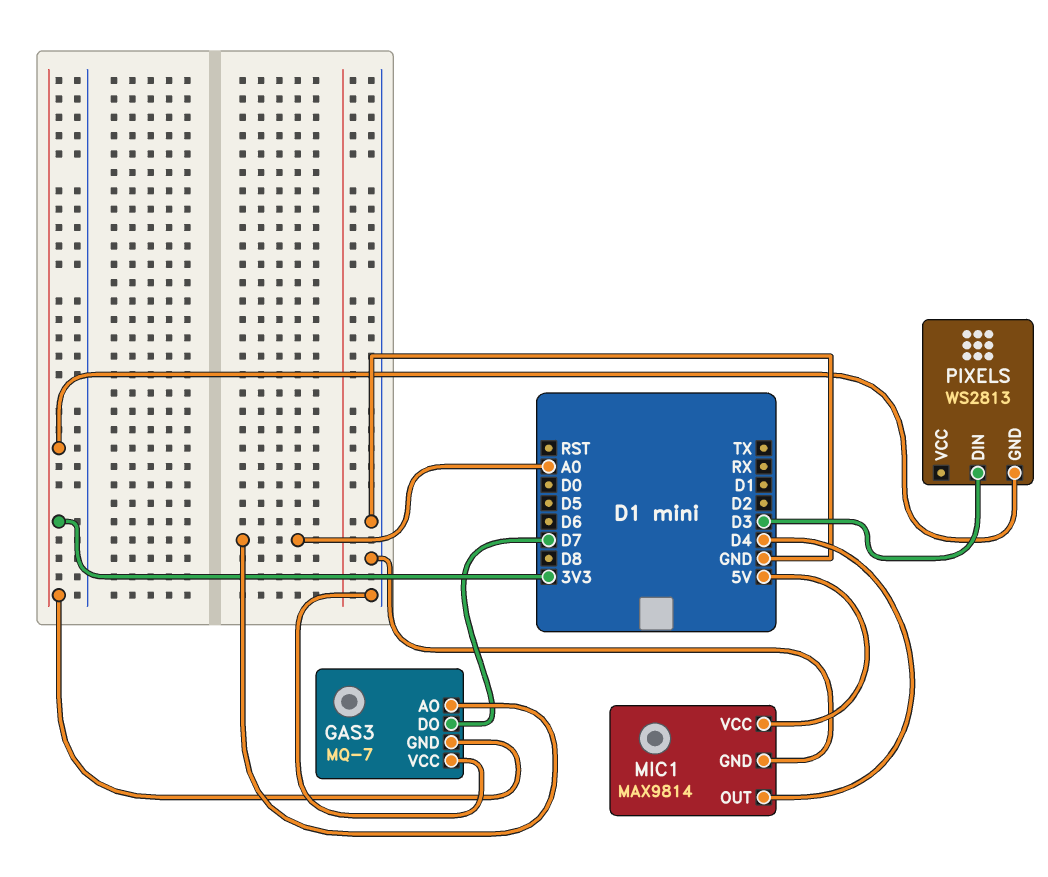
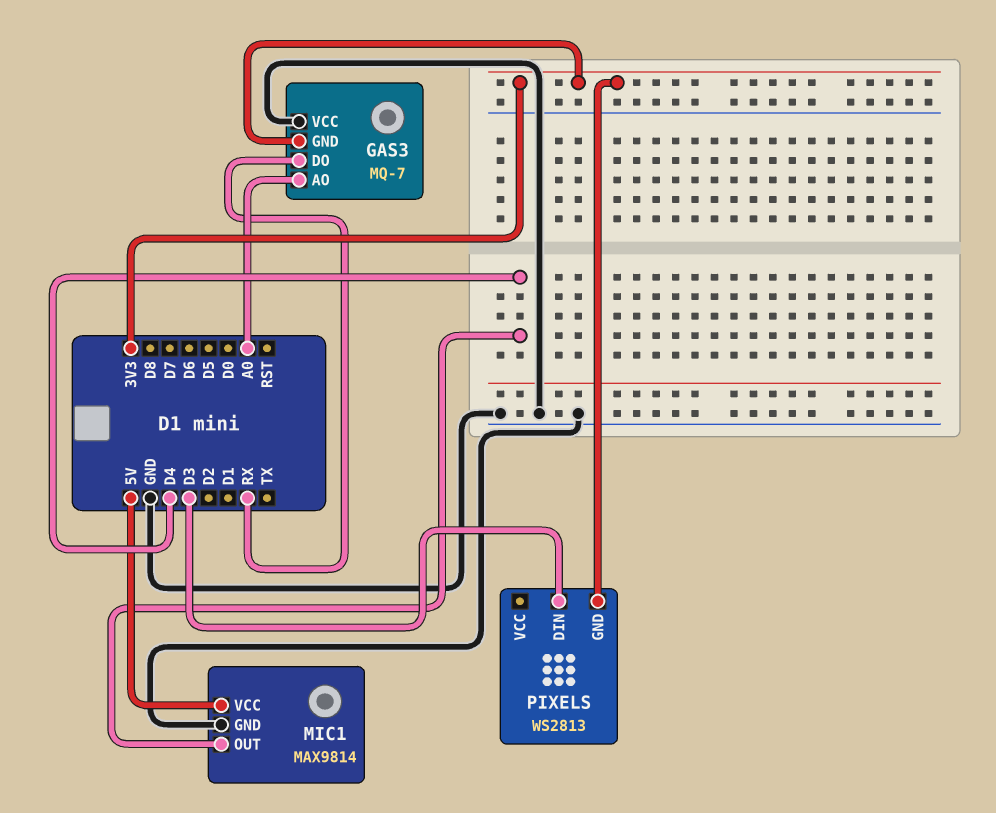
GAS3 pin DO: D7 -> RX

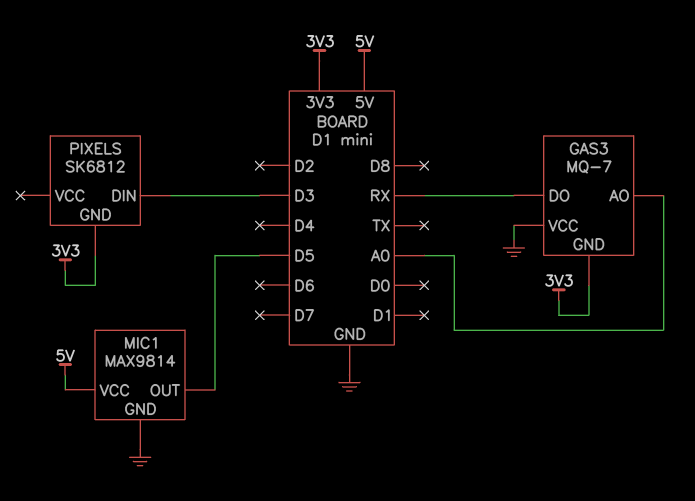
MIC1 pin OUT: D4 -> D5
PIXELS: WS2813 -> SK6812

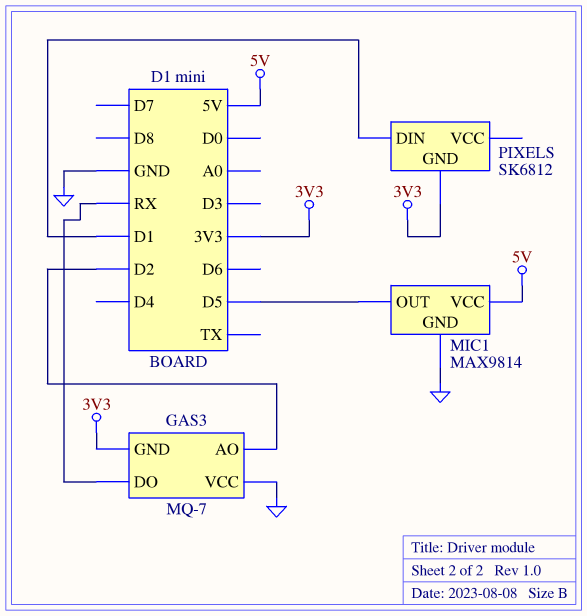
GAS3 pin AO: A0 -> D2
PIXELS pin DIN: D3 -> D1

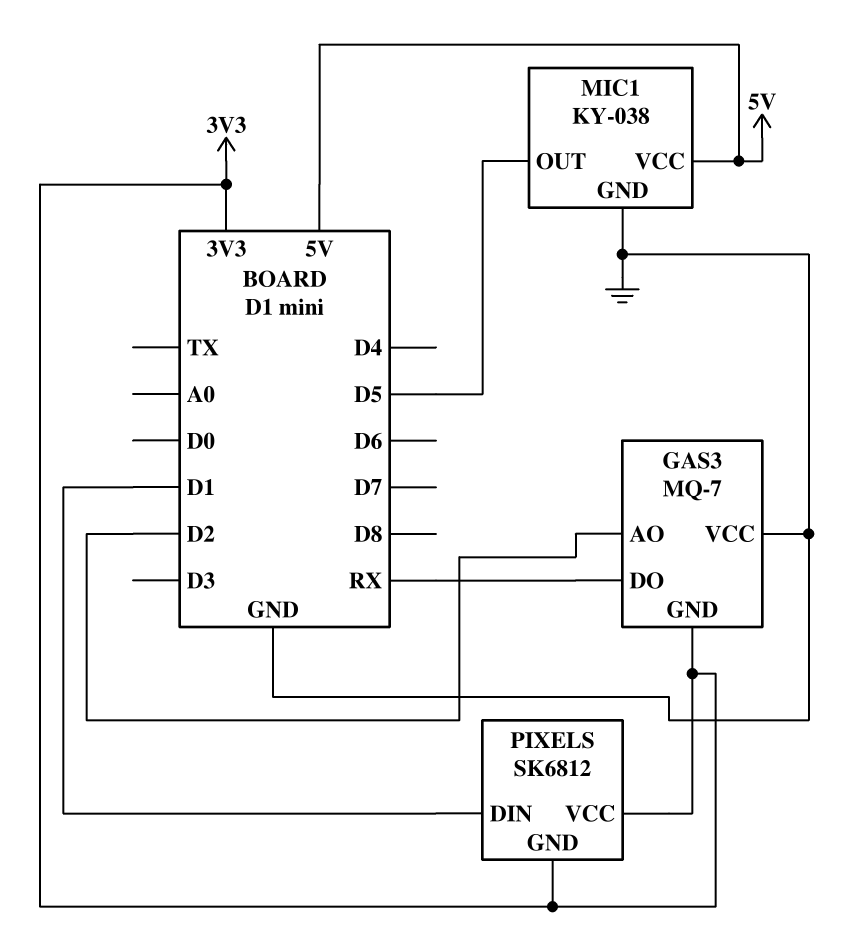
MIC1: MAX9814 -> KY-038
PIXELS pin VCC: none -> 3V3

